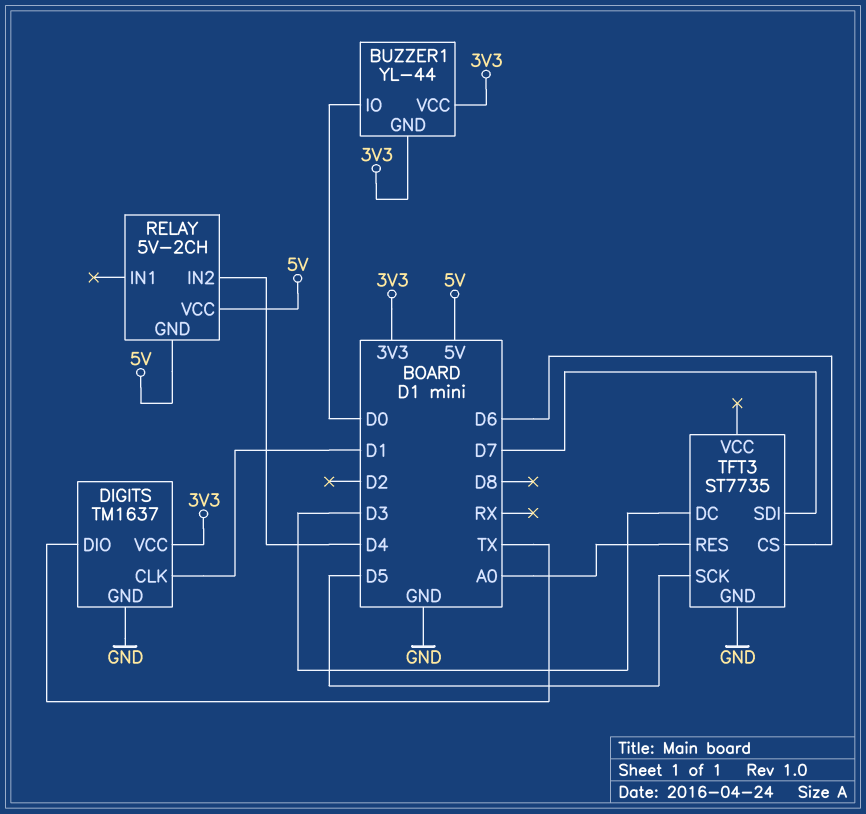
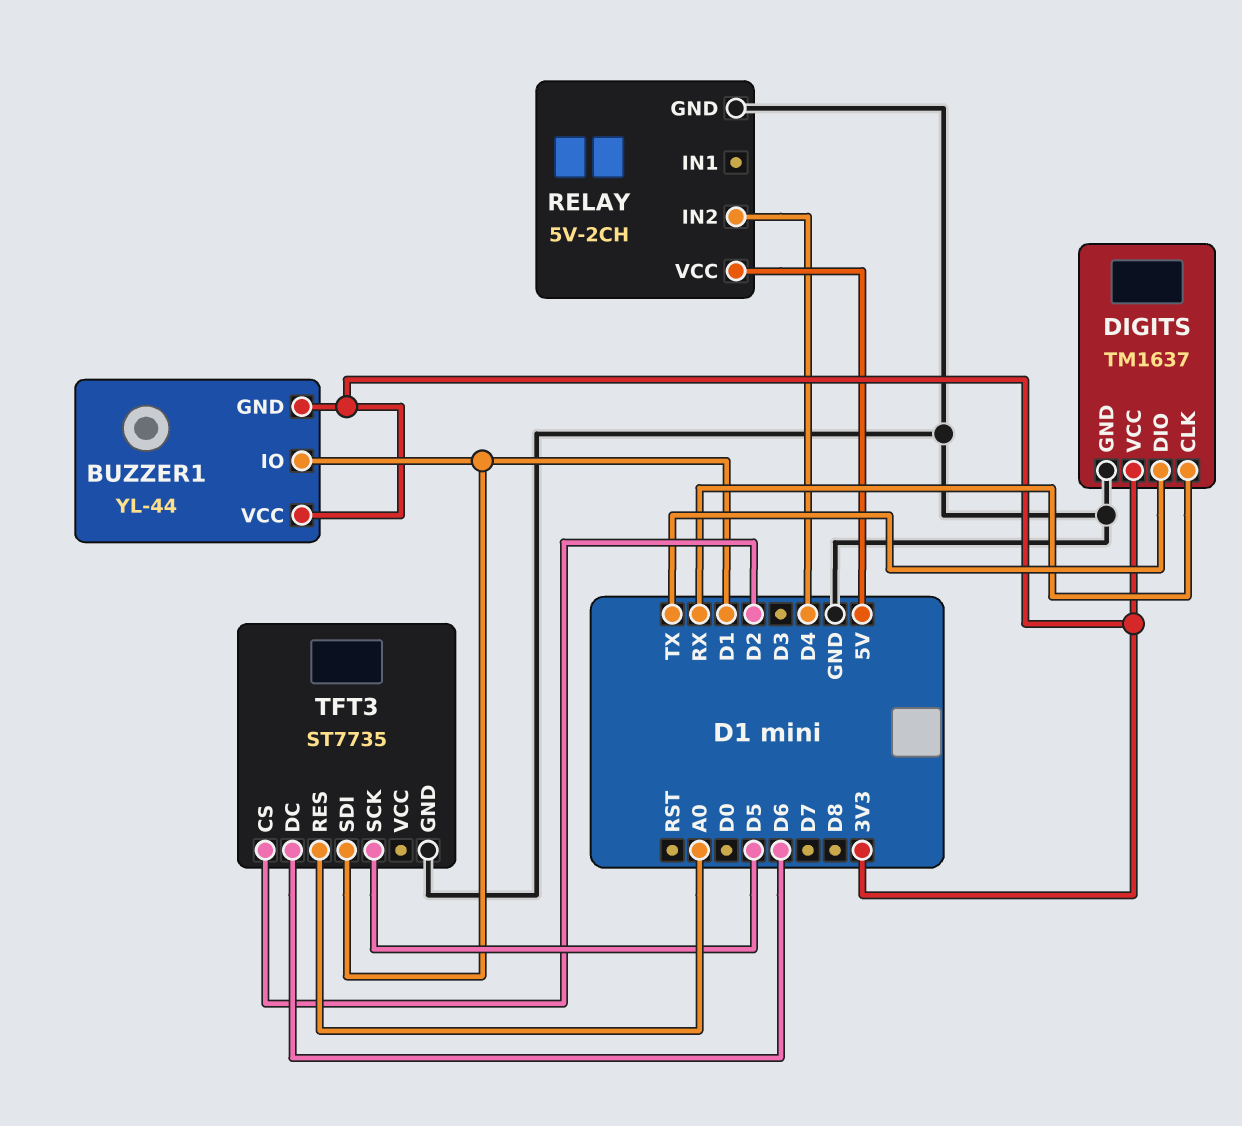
BUZZER1 pin IO: D0 -> D1
DIGITS pin CLK: D1 -> RX
RELAY pin GND: 5V -> GND
TFT3 pin CS: D6 -> D2
TFT3 pin DC: D3 -> D6
TFT3 pin SDI: D7 -> D1

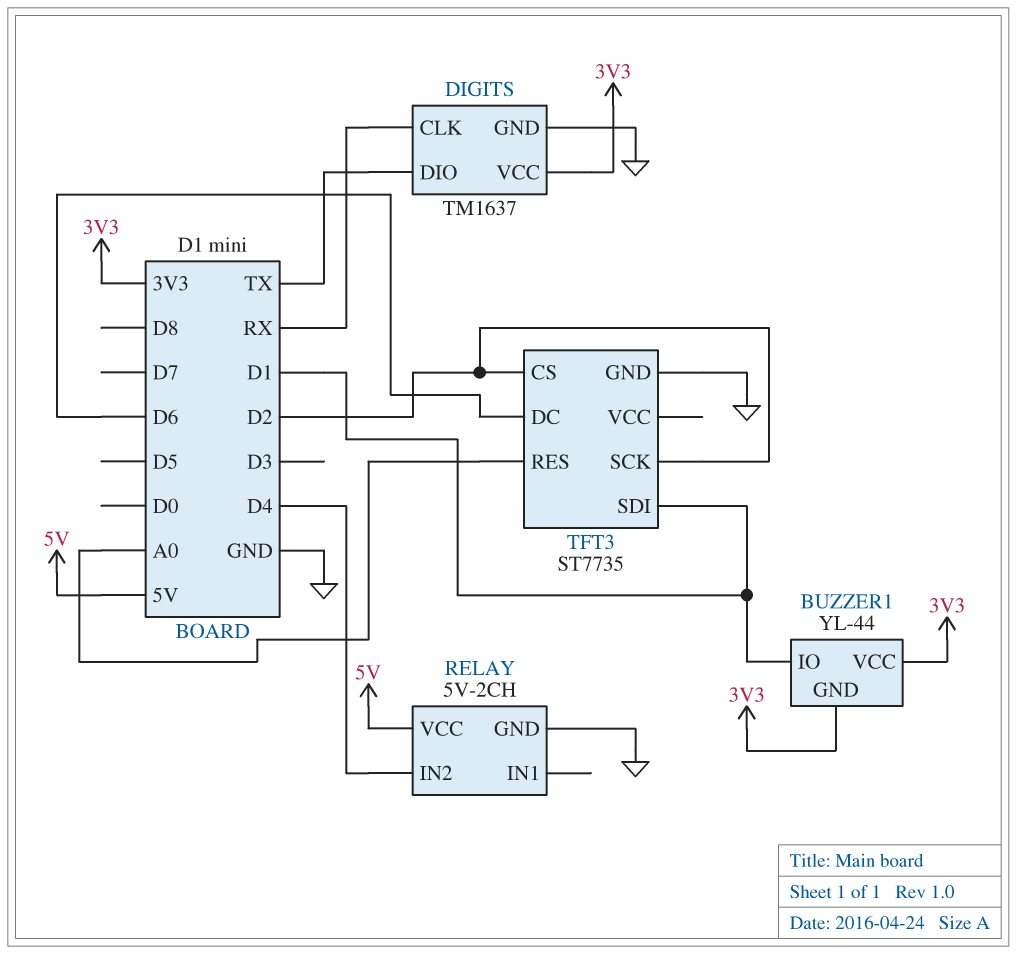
TFT3 pin SCK: D5 -> D2

